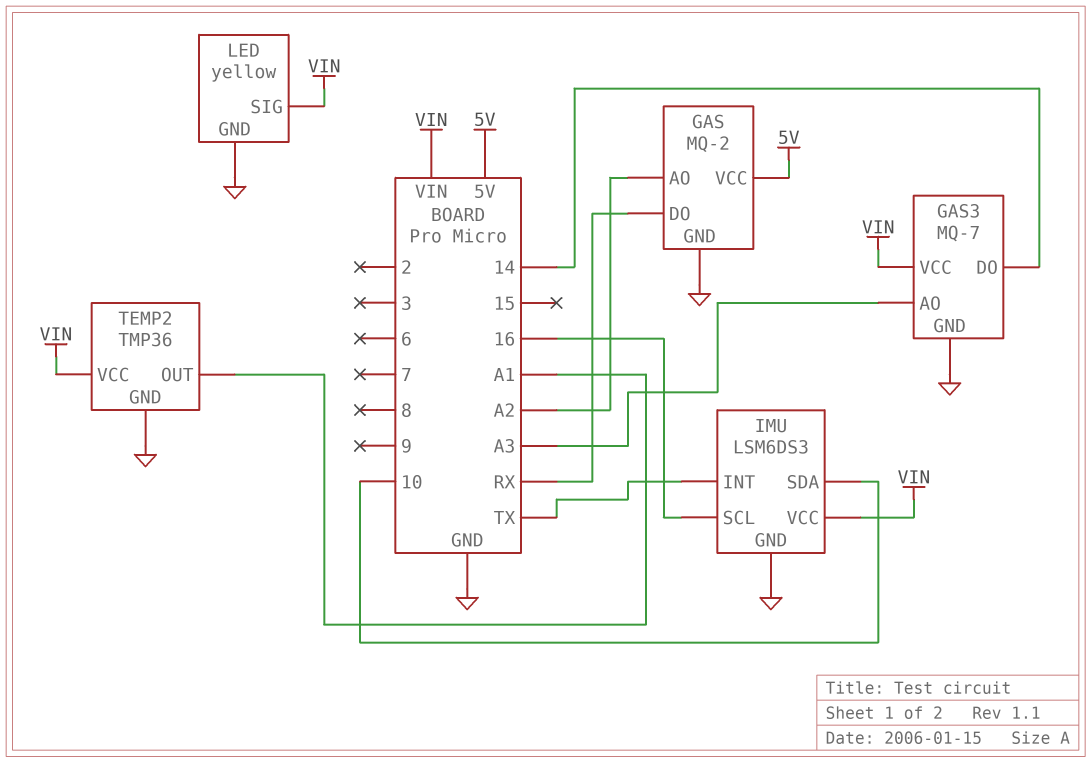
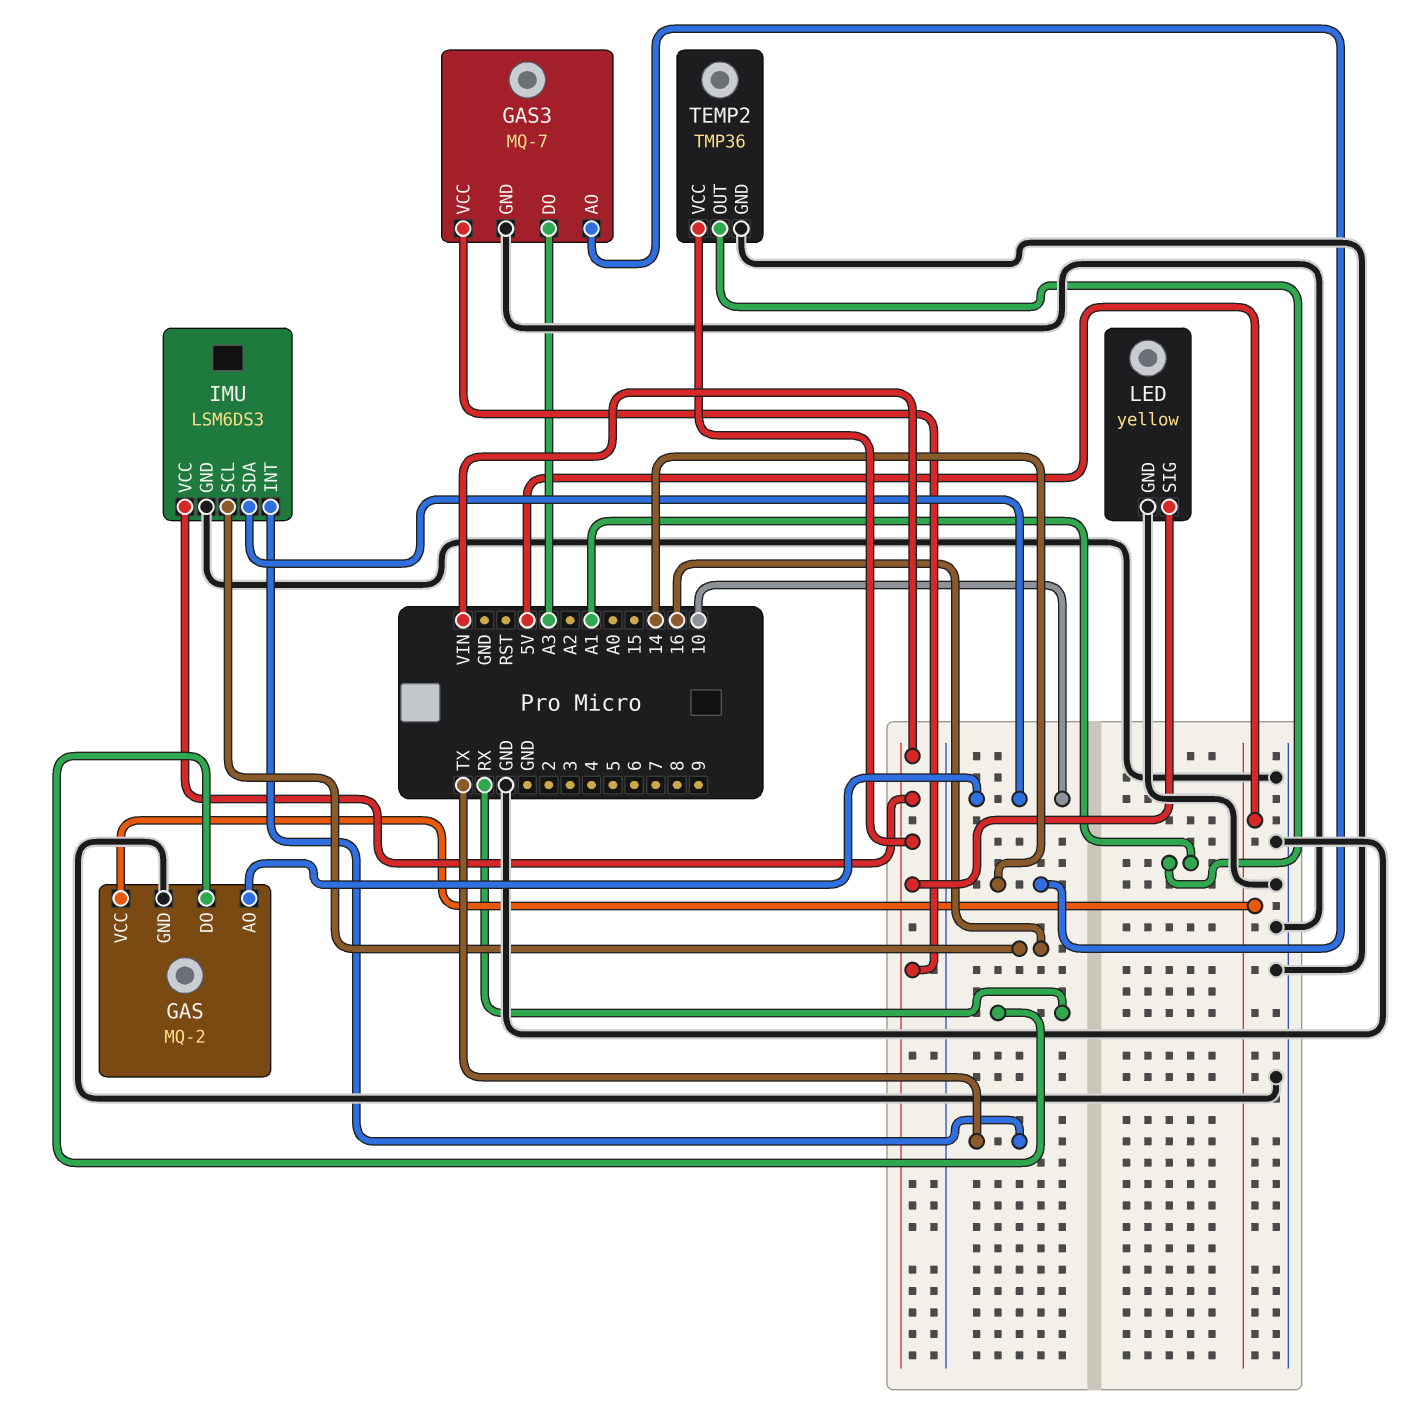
GAS pin AO: A2 -> 10
GAS3 pin AO: A3 -> 14
GAS3 pin DO: 14 -> A3

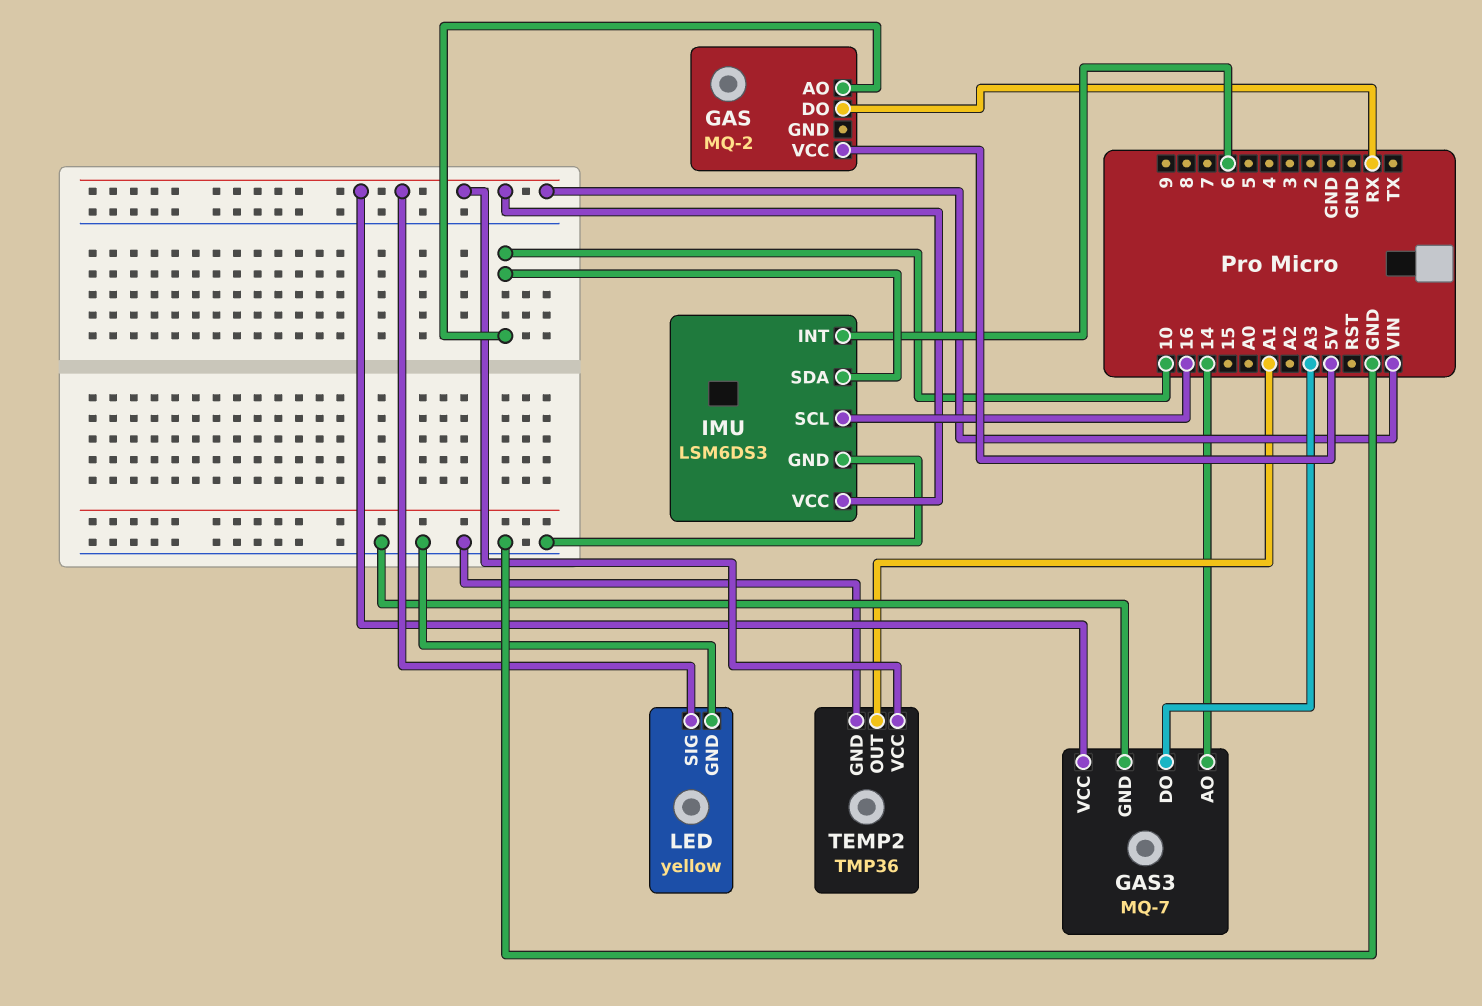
GAS pin GND: GND -> none
IMU pin INT: TX -> 6

